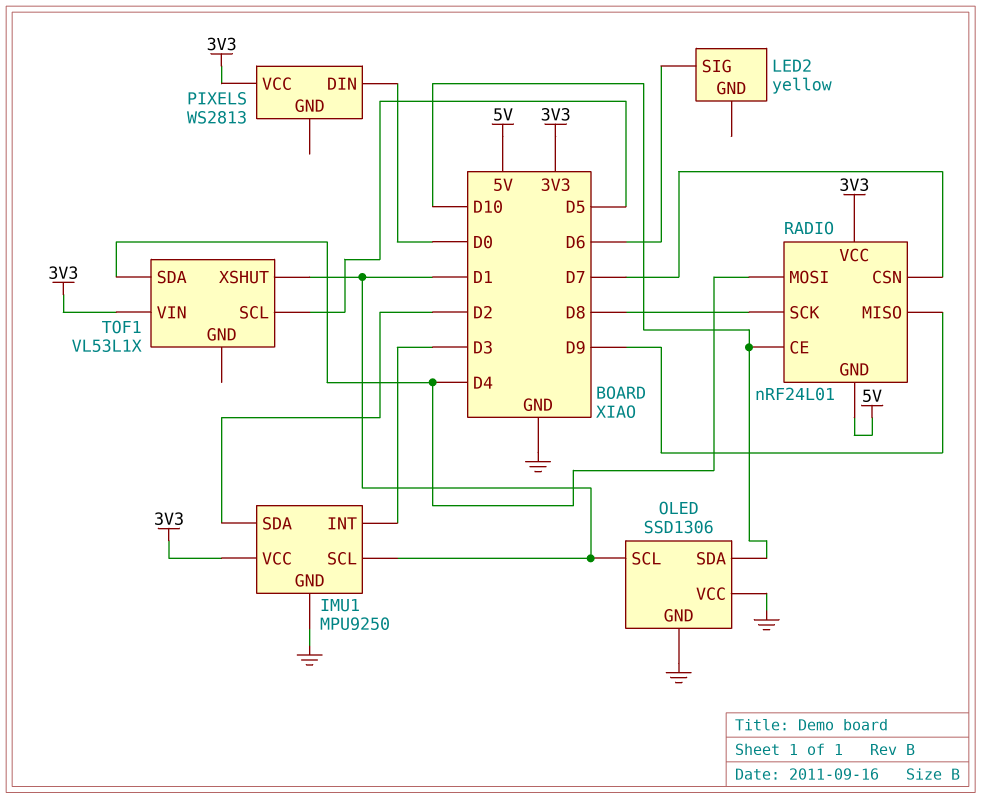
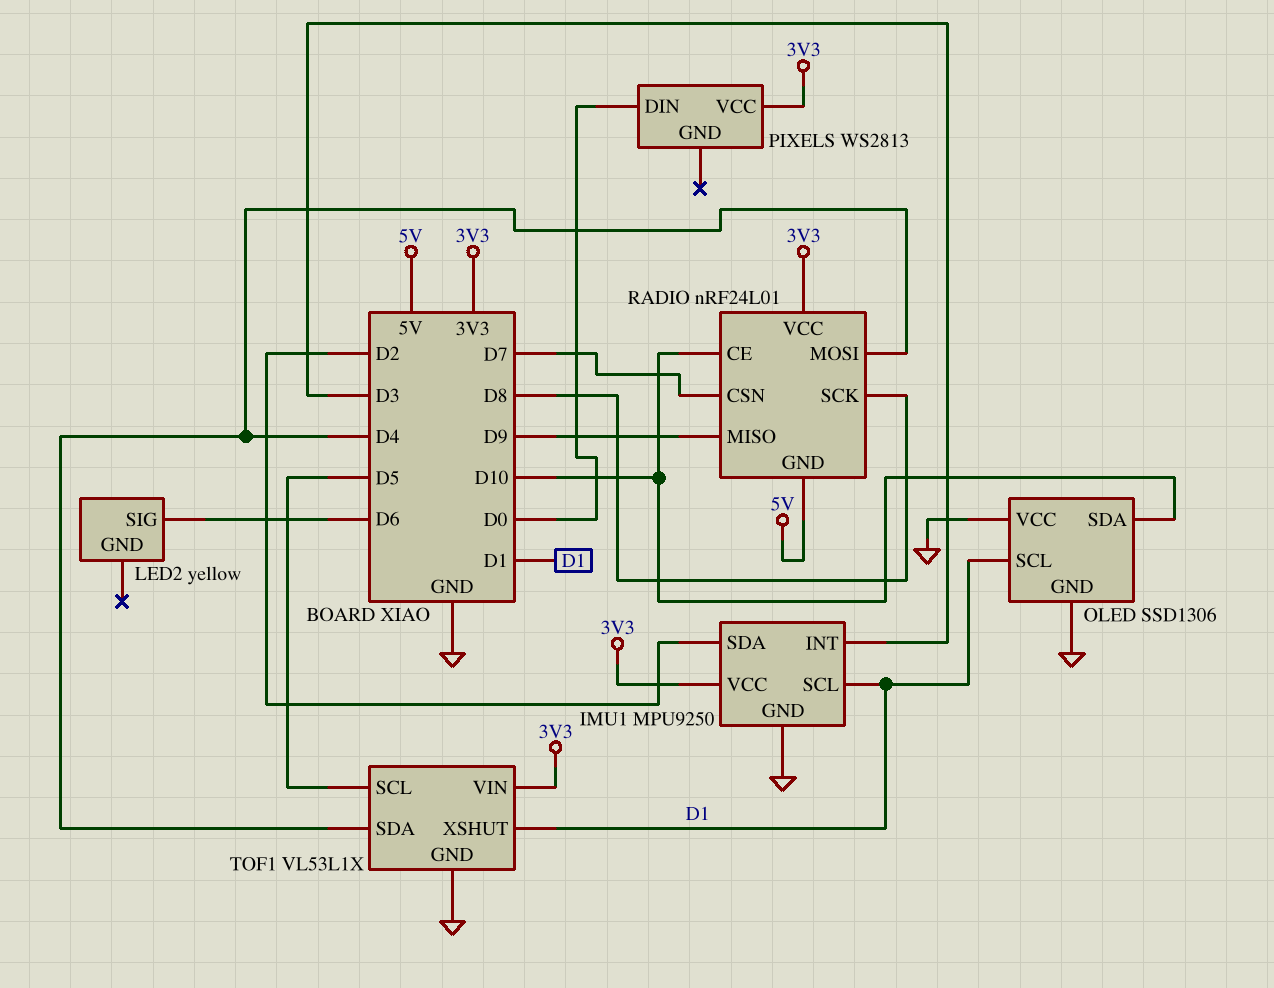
TOF1 pin GND: none -> GND

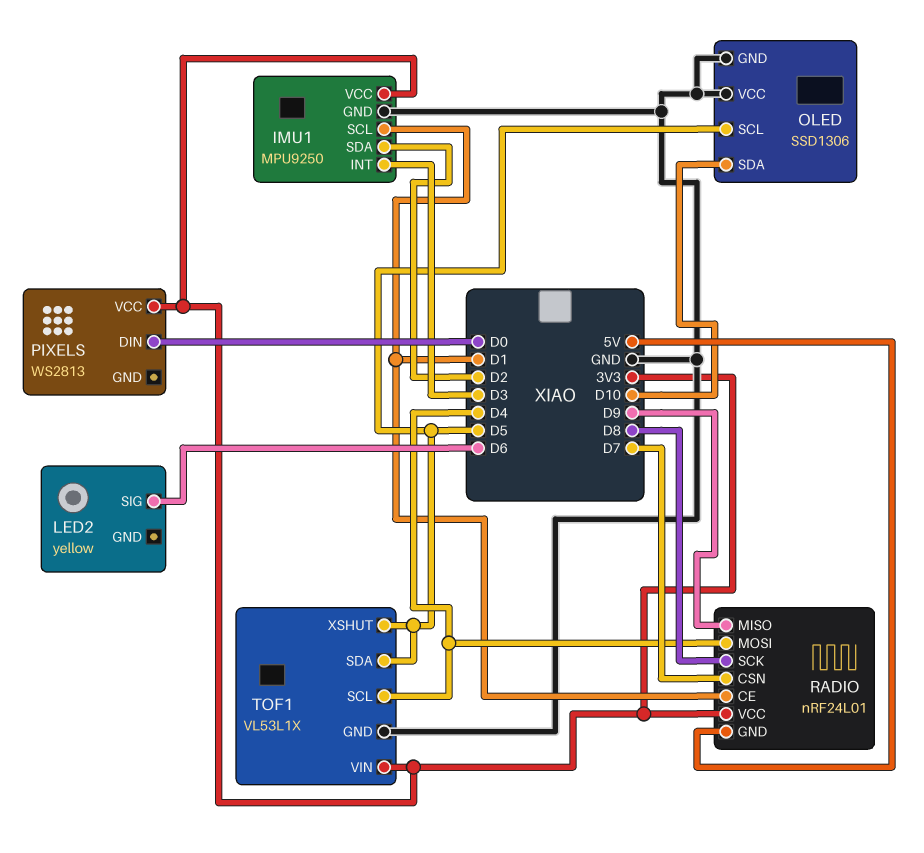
OLED pin SCL: D1 -> D5
RADIO pin CE: D10 -> D1
TOF1 pin SCL: D5 -> D4
TOF1 pin SDA: D4 -> D5
TOF1 pin XSHUT: D1 -> D5

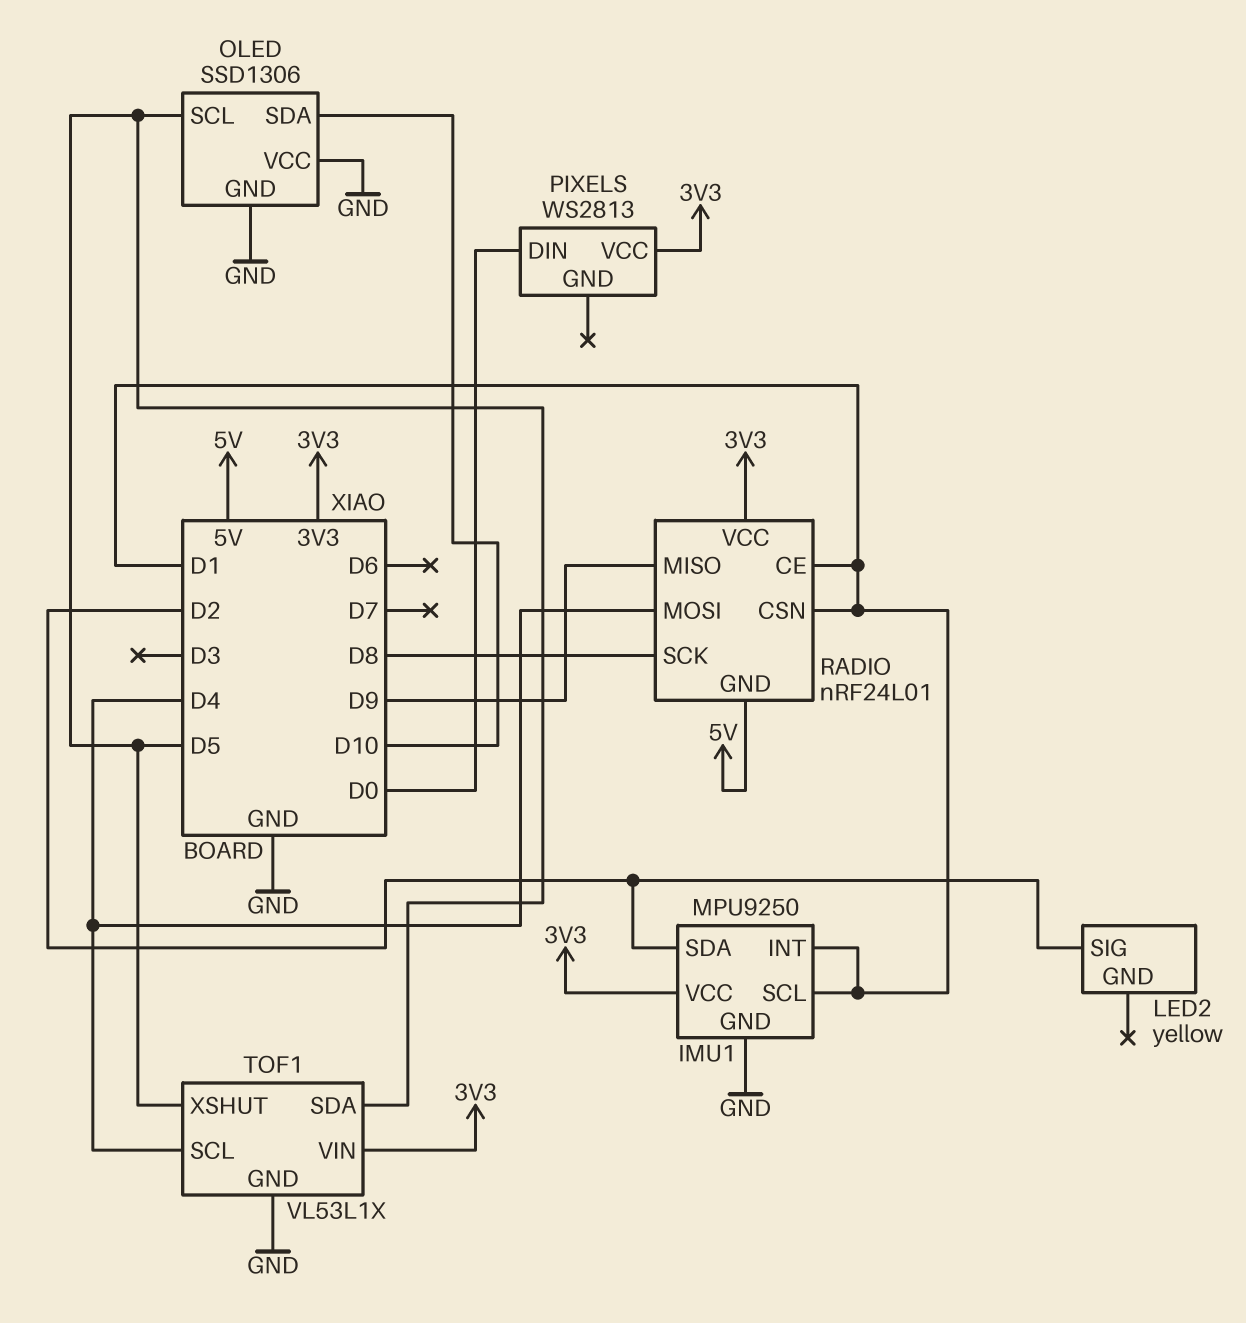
IMU1 pin INT: D3 -> D1
LED2 pin SIG: D6 -> D2
RADIO pin CSN: D7 -> D1

